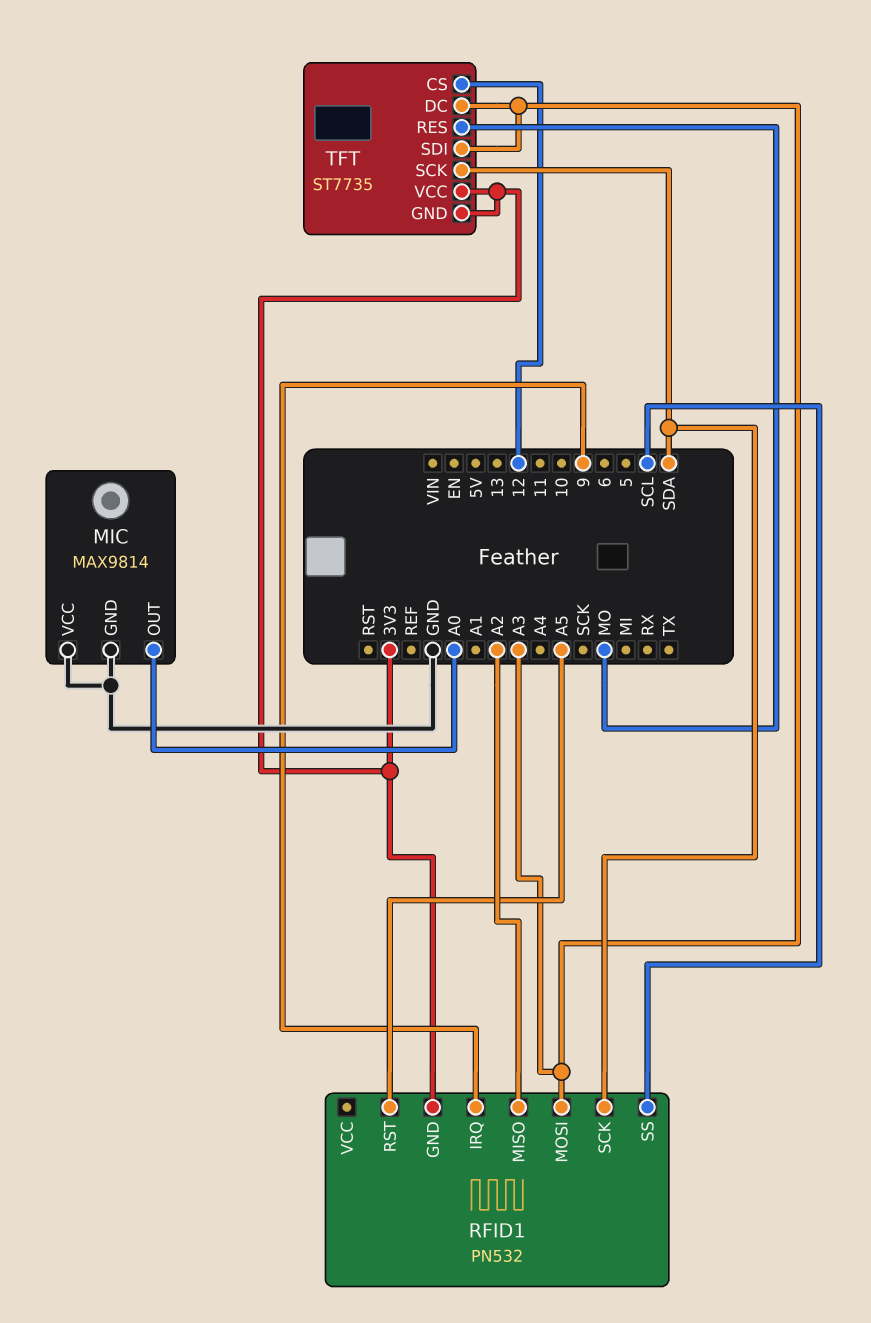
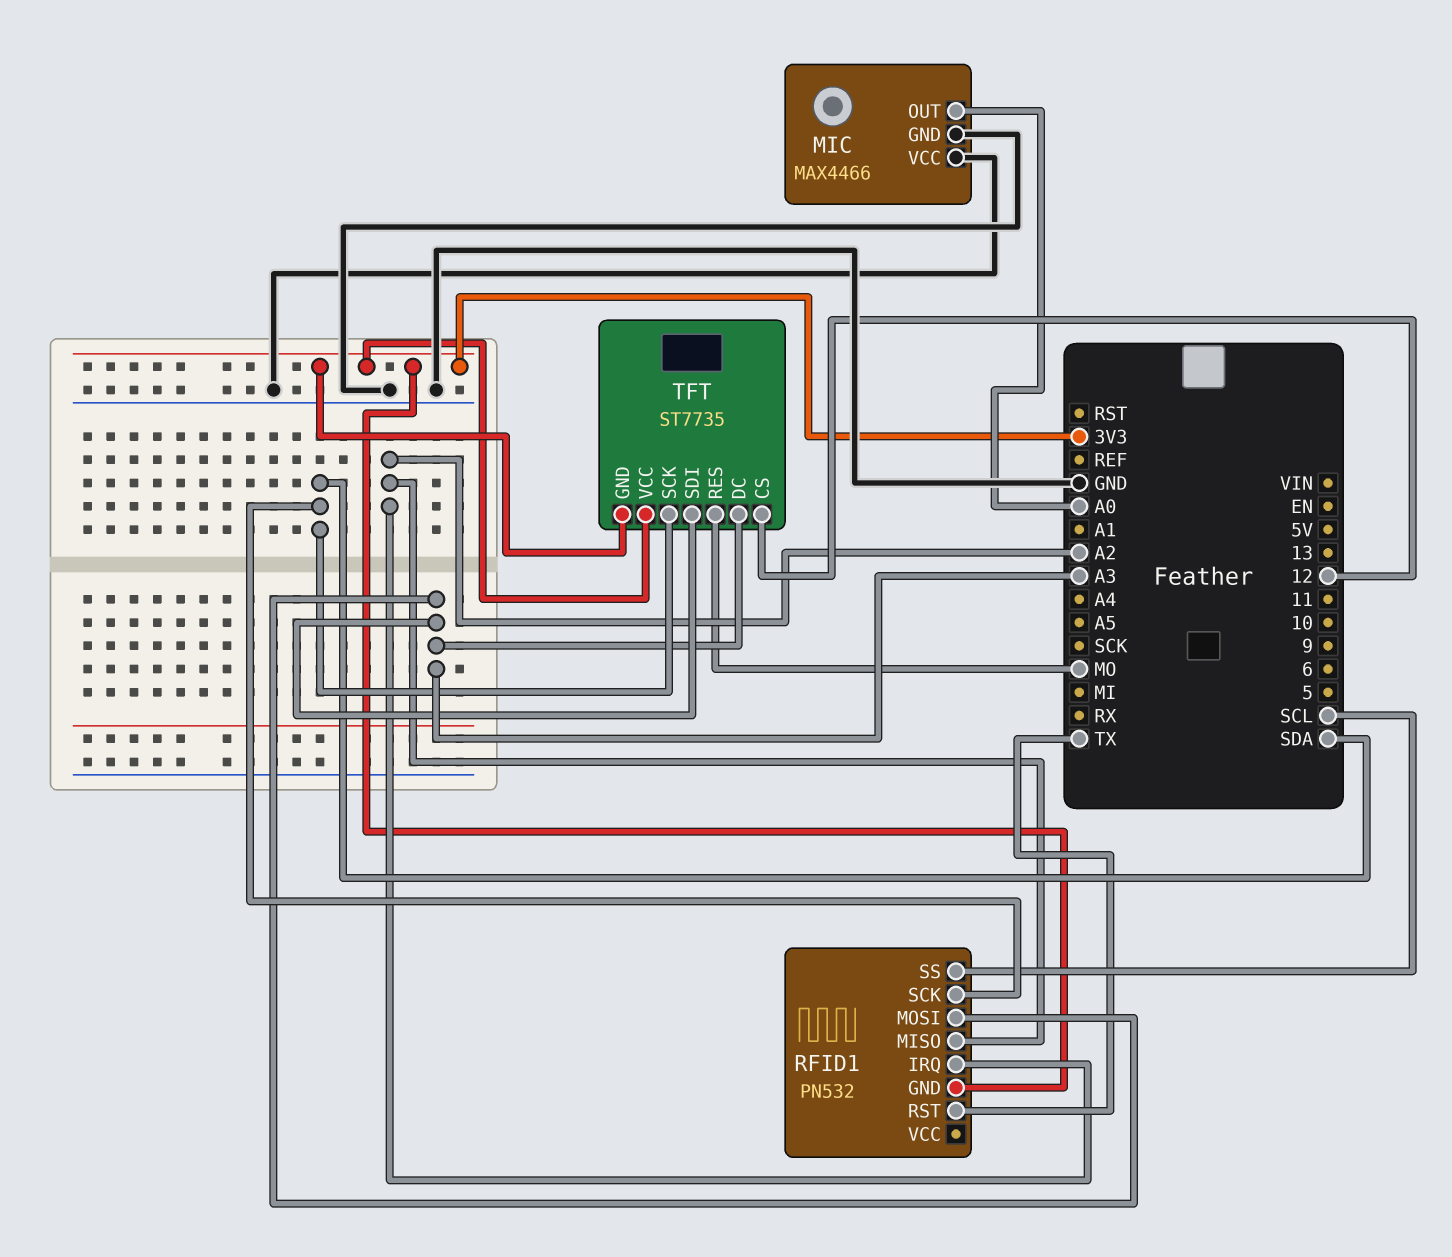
MIC: MAX9814 -> MAX4466
RFID1 pin IRQ: 9 -> A2
RFID1 pin RST: A5 -> TX

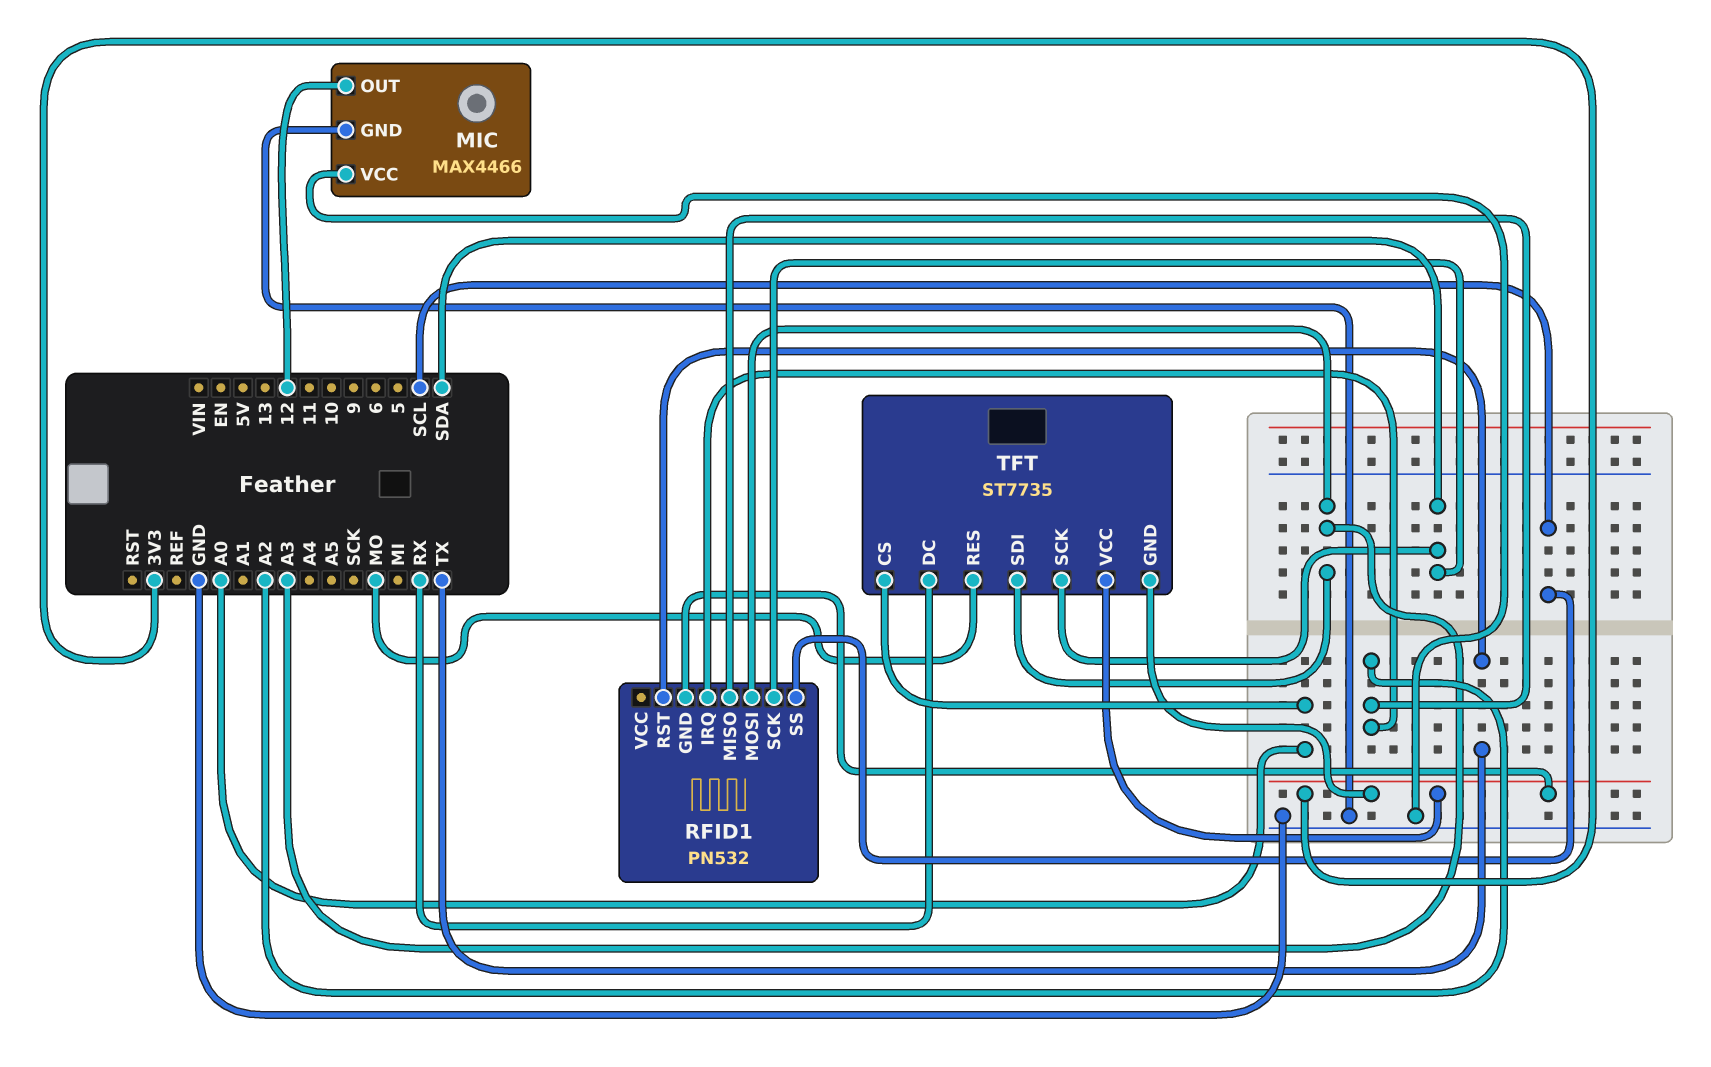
MIC pin OUT: A0 -> 12
TFT pin CS: 12 -> A0
TFT pin DC: A3 -> RX

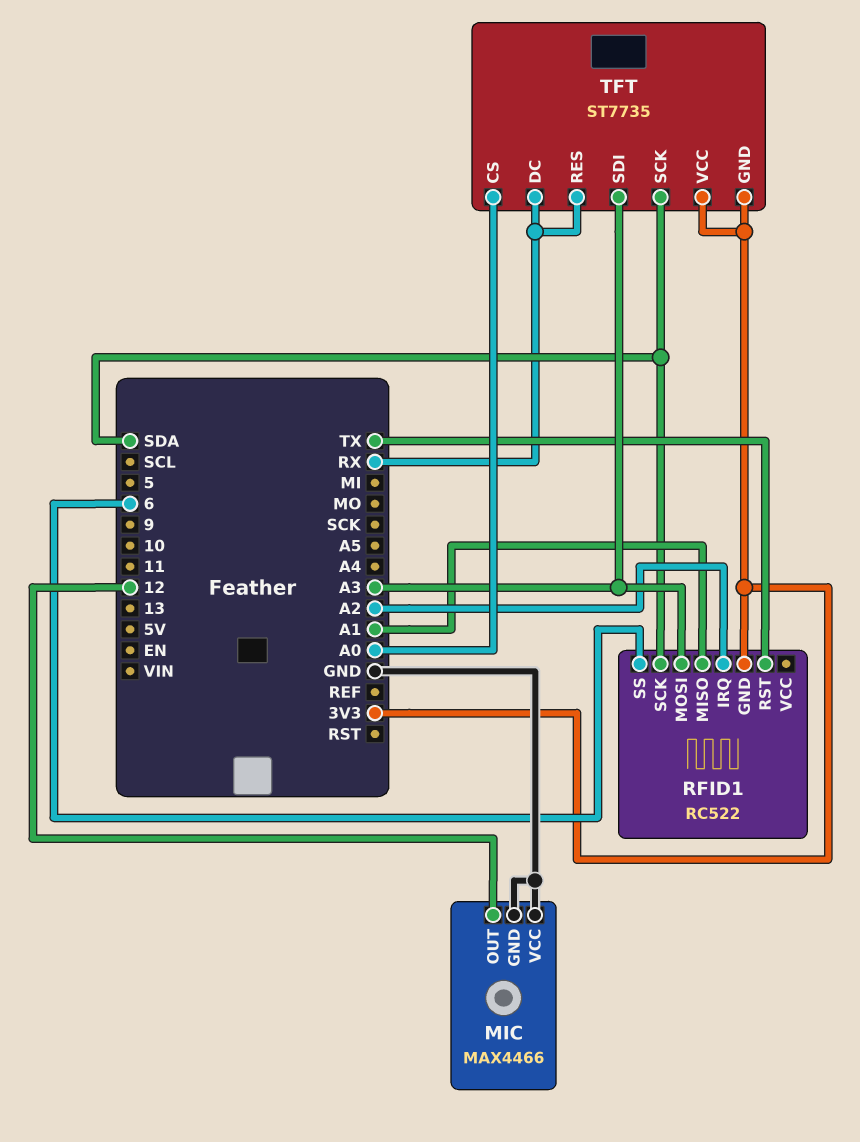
RFID1: PN532 -> RC522
RFID1 pin MISO: A2 -> A1
RFID1 pin SS: SCL -> 6
TFT pin RES: MO -> RX

